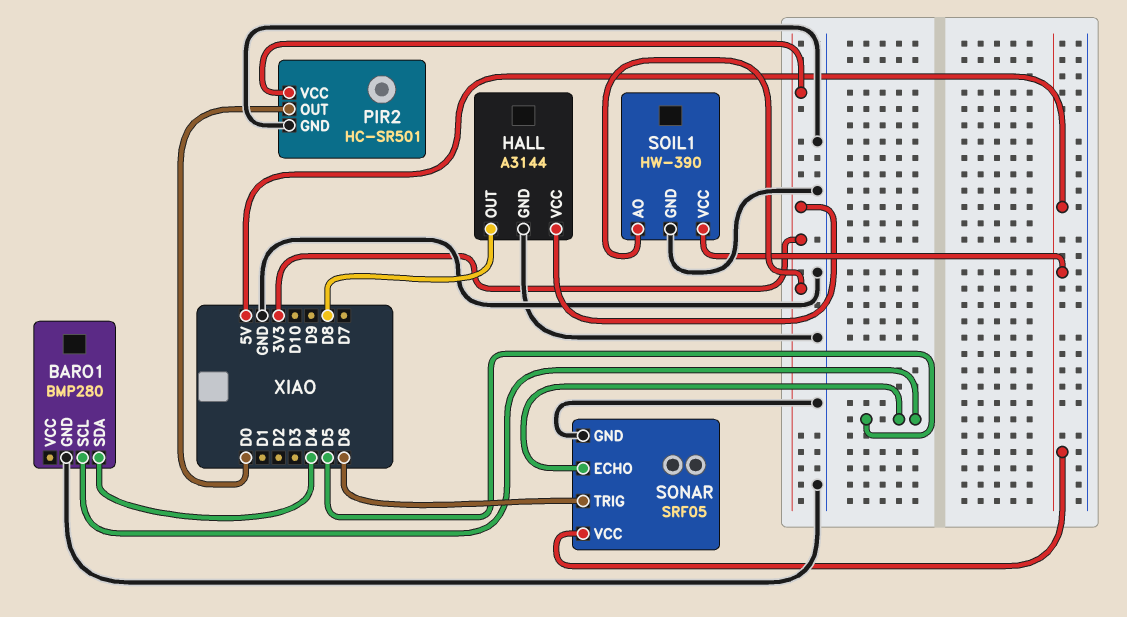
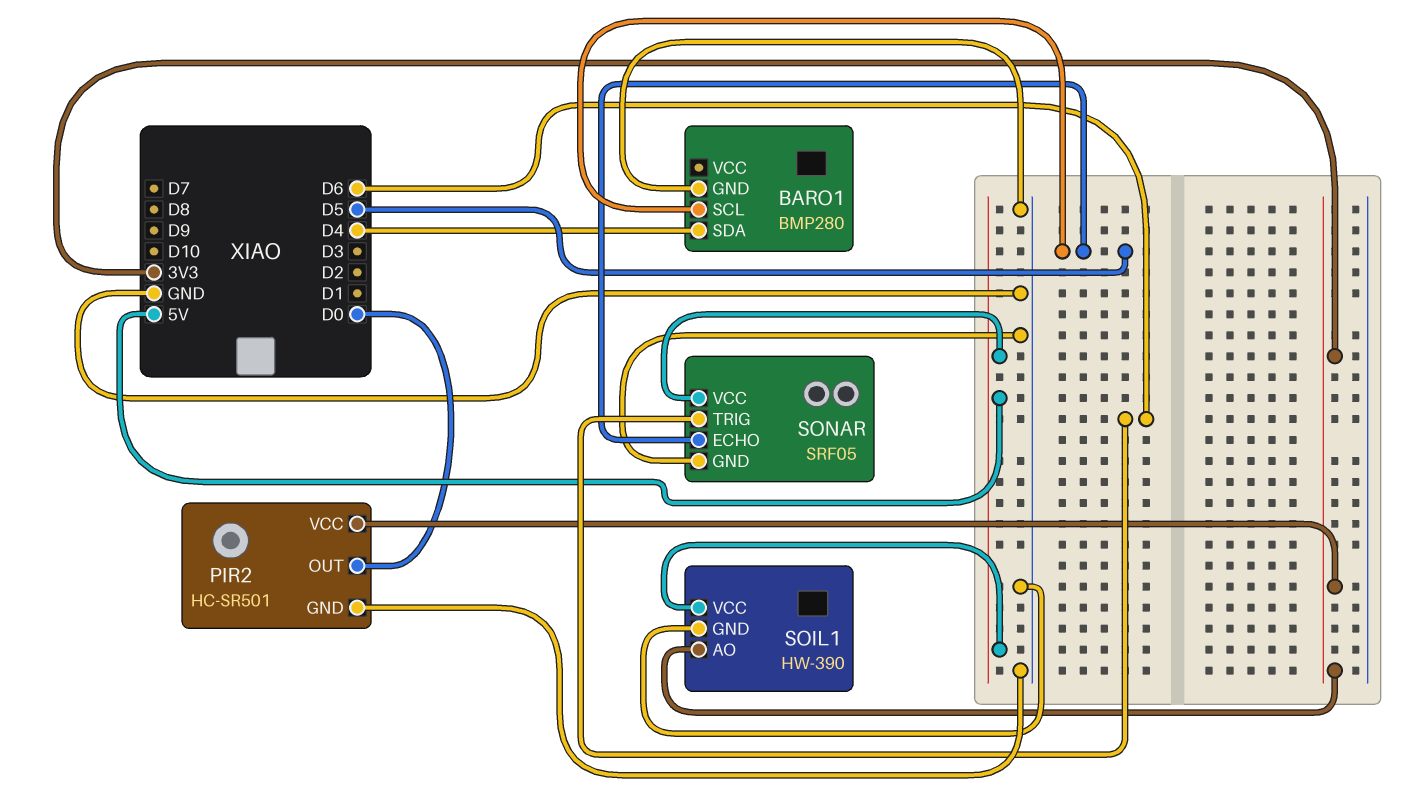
HALL: A3144 -> none
HALL pin GND: GND -> none
HALL pin OUT: D8 -> none
HALL pin VCC: 3V3 -> none

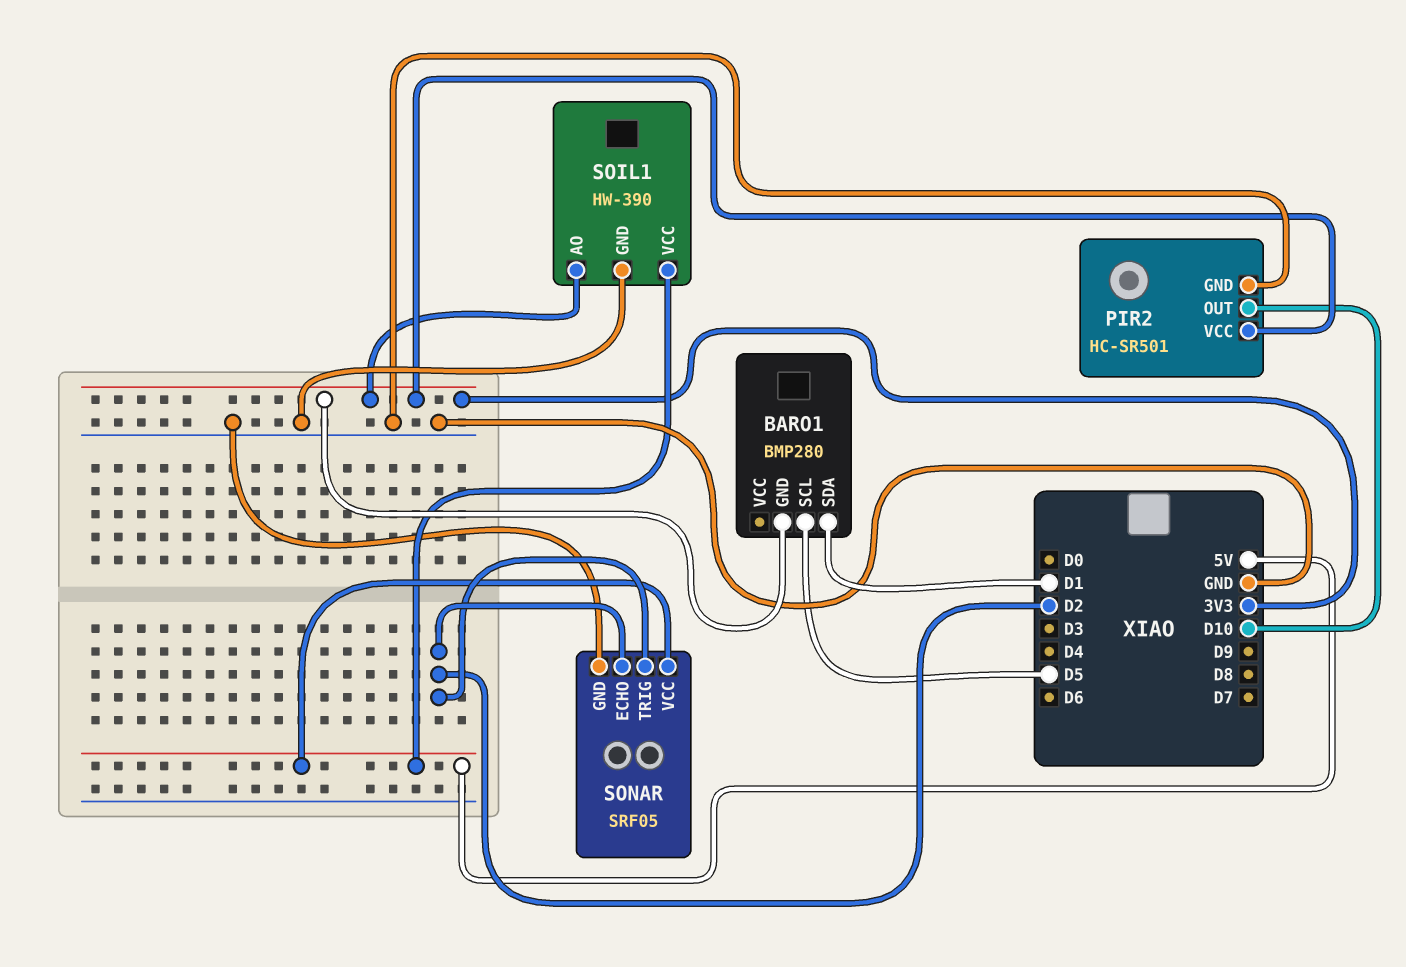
BARO1 pin GND: GND -> 3V3
BARO1 pin SDA: D4 -> D1
PIR2 pin OUT: D0 -> D10
SONAR pin ECHO: D5 -> D2
SONAR pin TRIG: D6 -> D2

